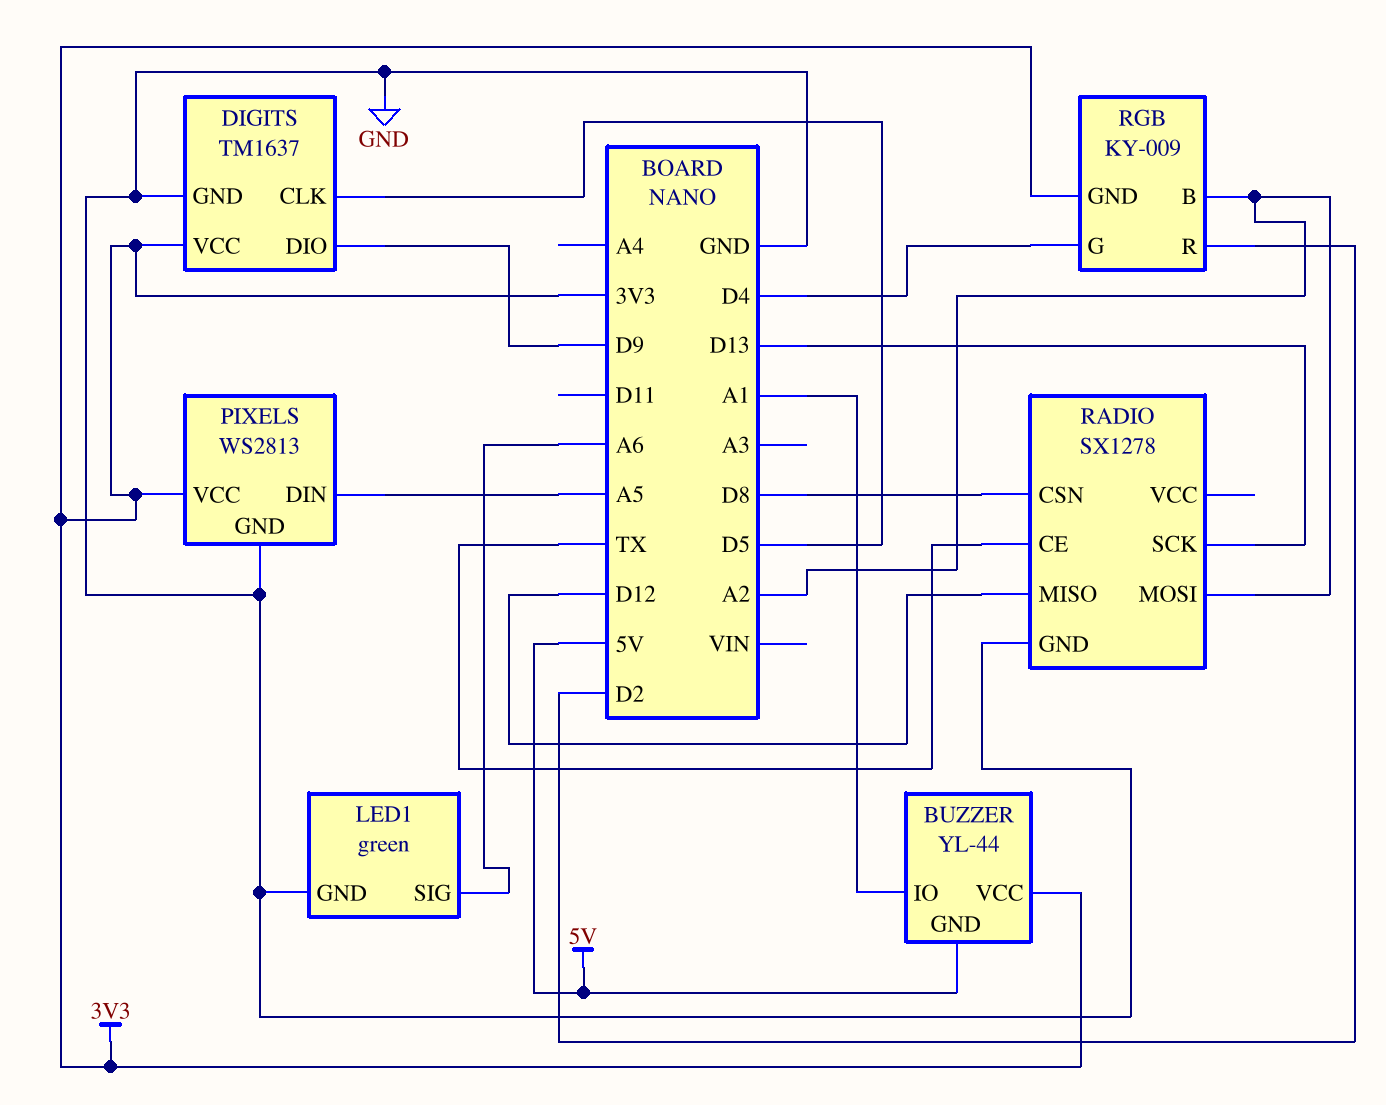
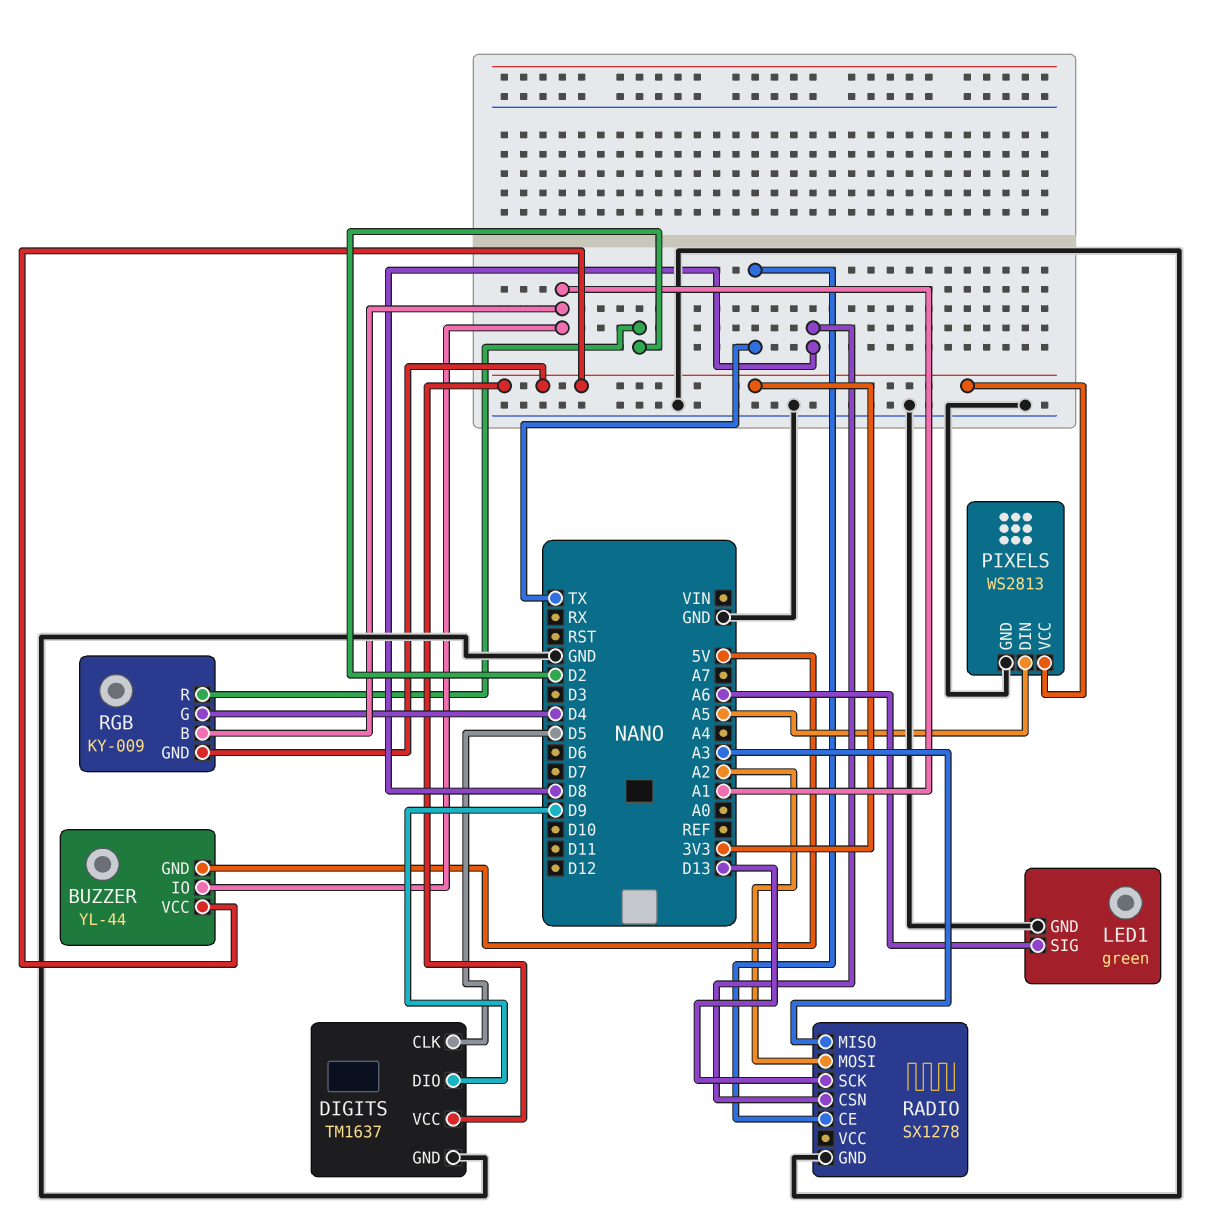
RADIO pin MISO: D12 -> A3
RGB pin B: A2 -> A1

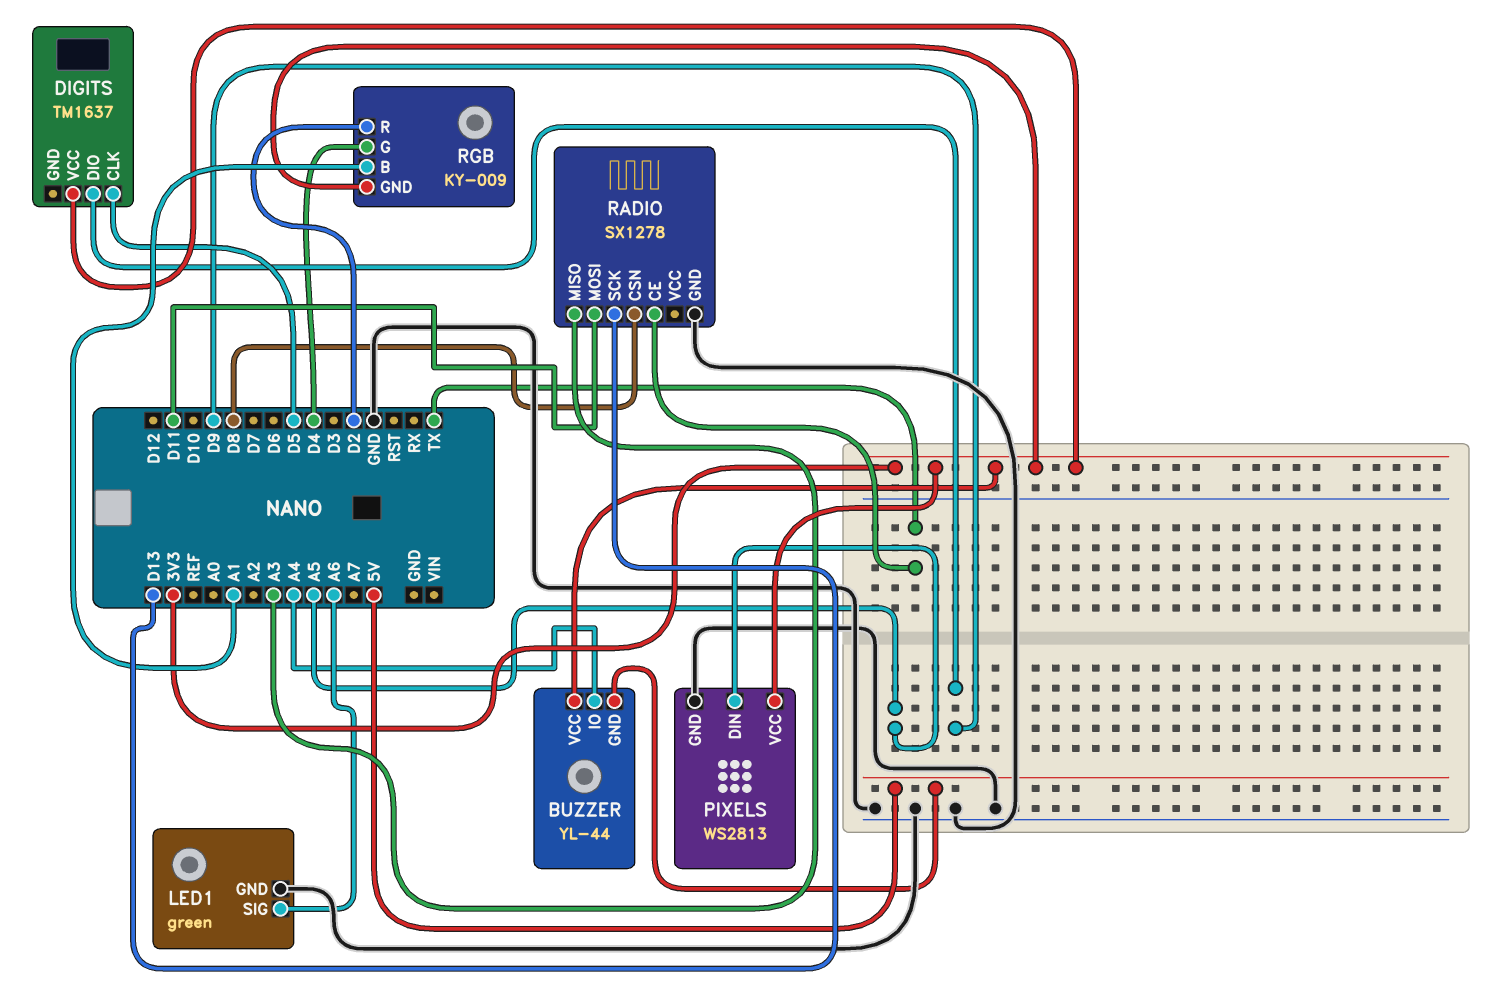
BUZZER pin IO: A1 -> A4
DIGITS pin GND: GND -> none
RADIO pin MOSI: A2 -> D11

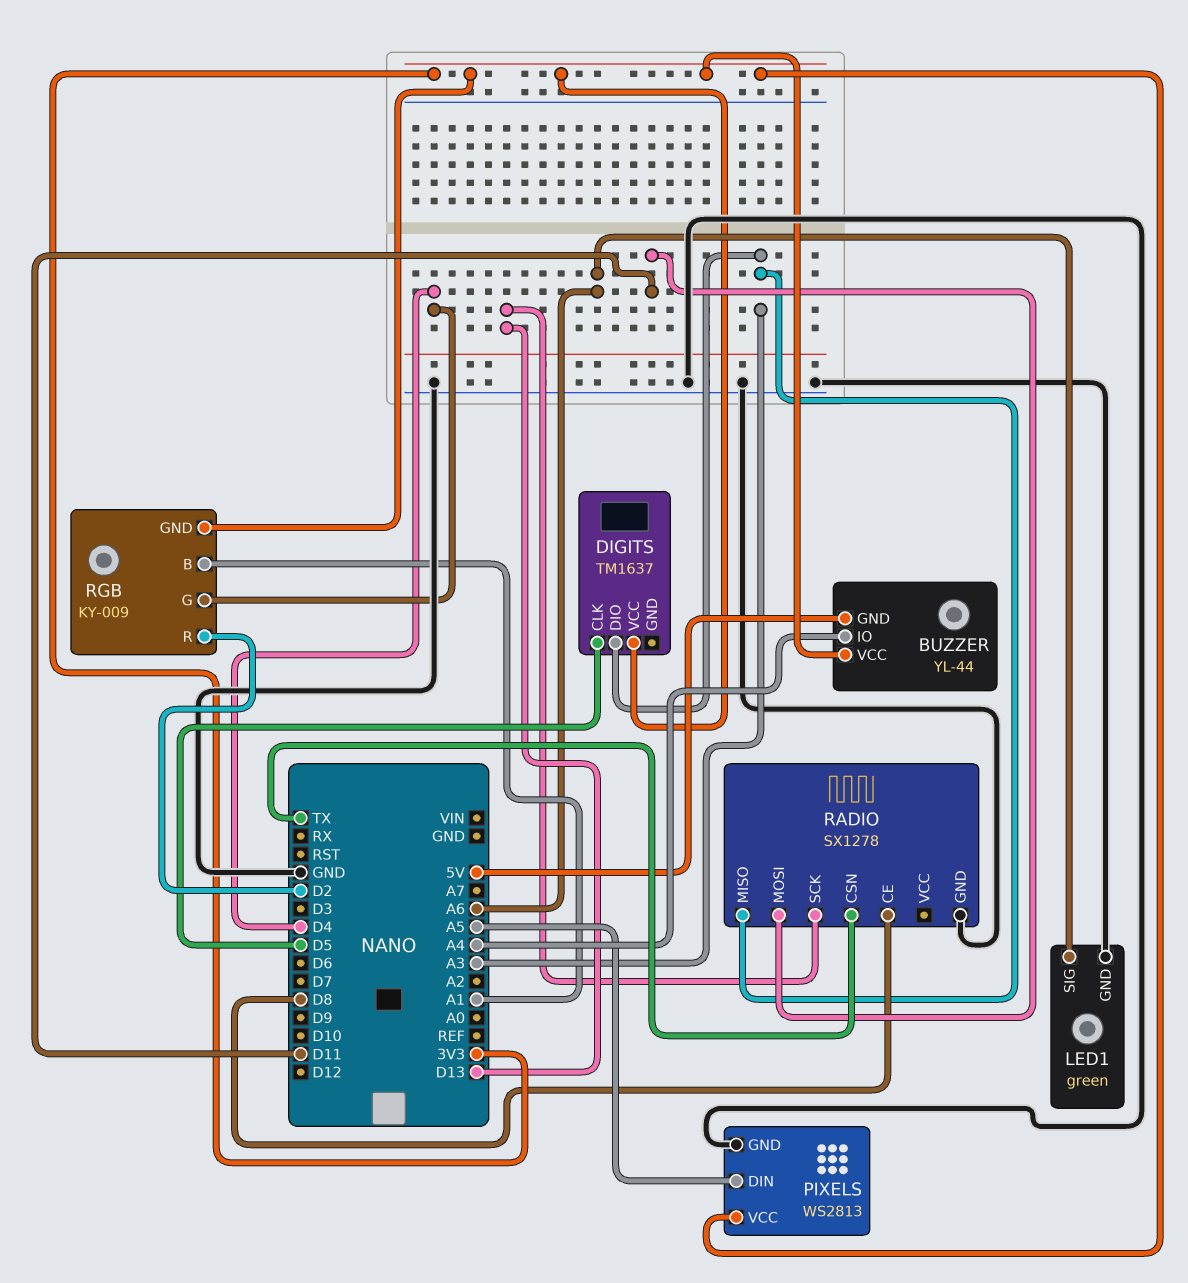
DIGITS pin DIO: D9 -> A3
RADIO pin CE: TX -> D8
RADIO pin CSN: D8 -> TX

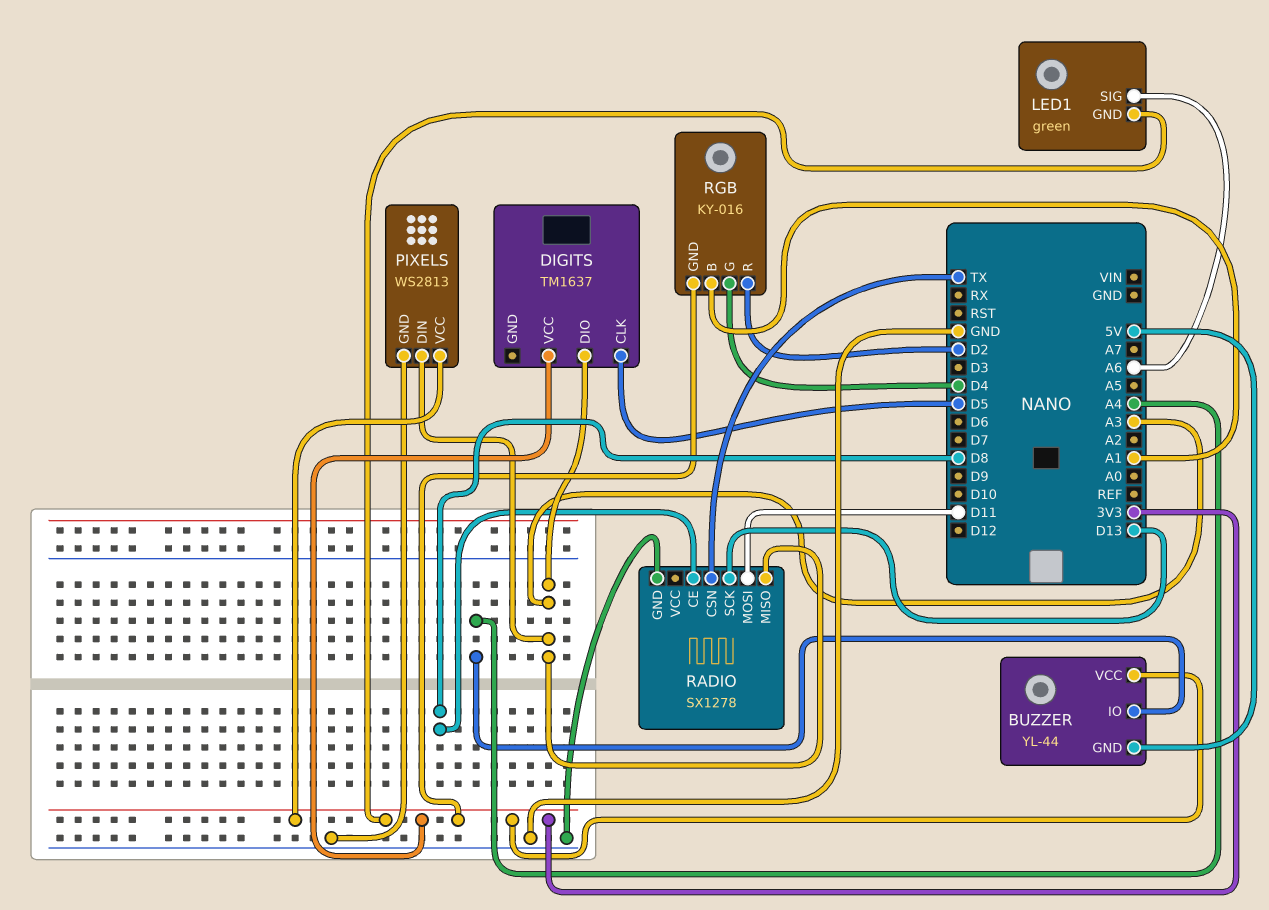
LED1 pin GND: GND -> 3V3
PIXELS pin DIN: A5 -> A3
RGB: KY-009 -> KY-016

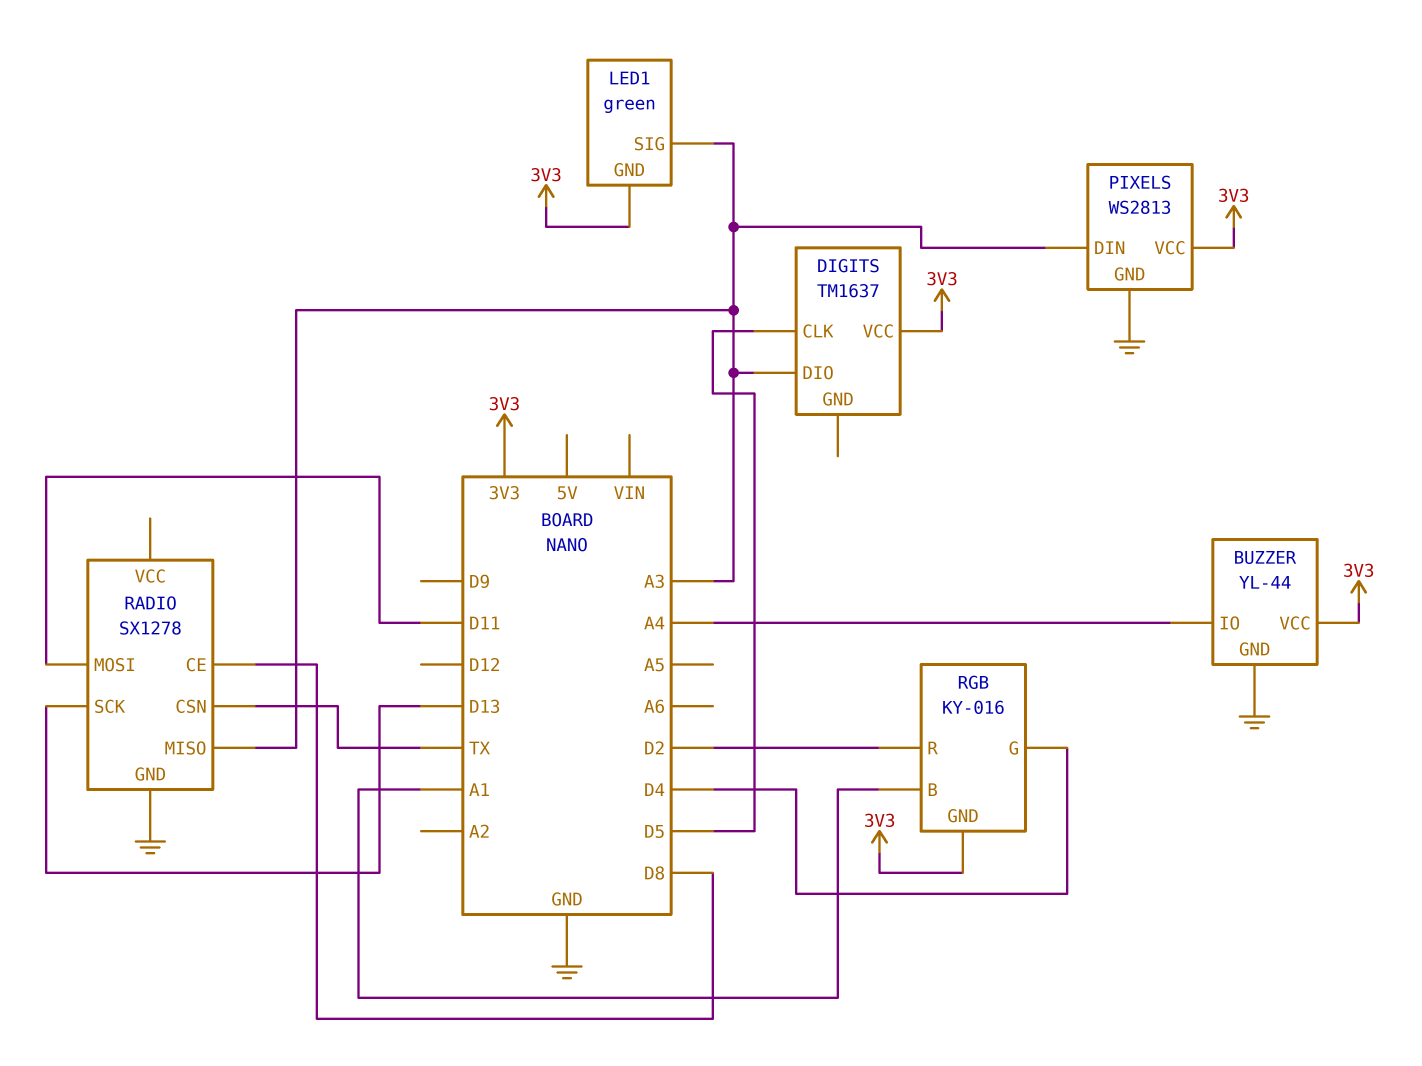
BUZZER pin GND: 5V -> GND
LED1 pin SIG: A6 -> A3

